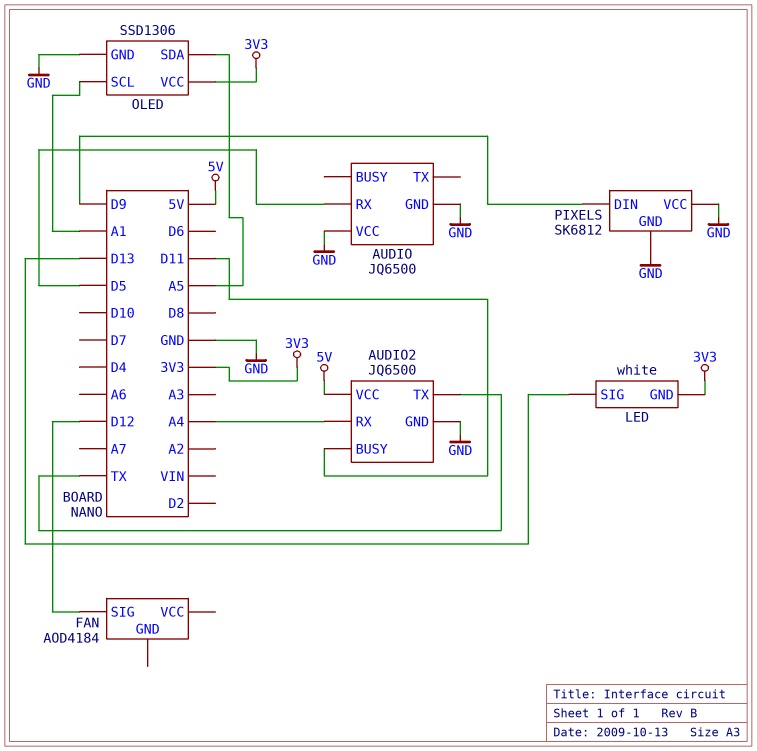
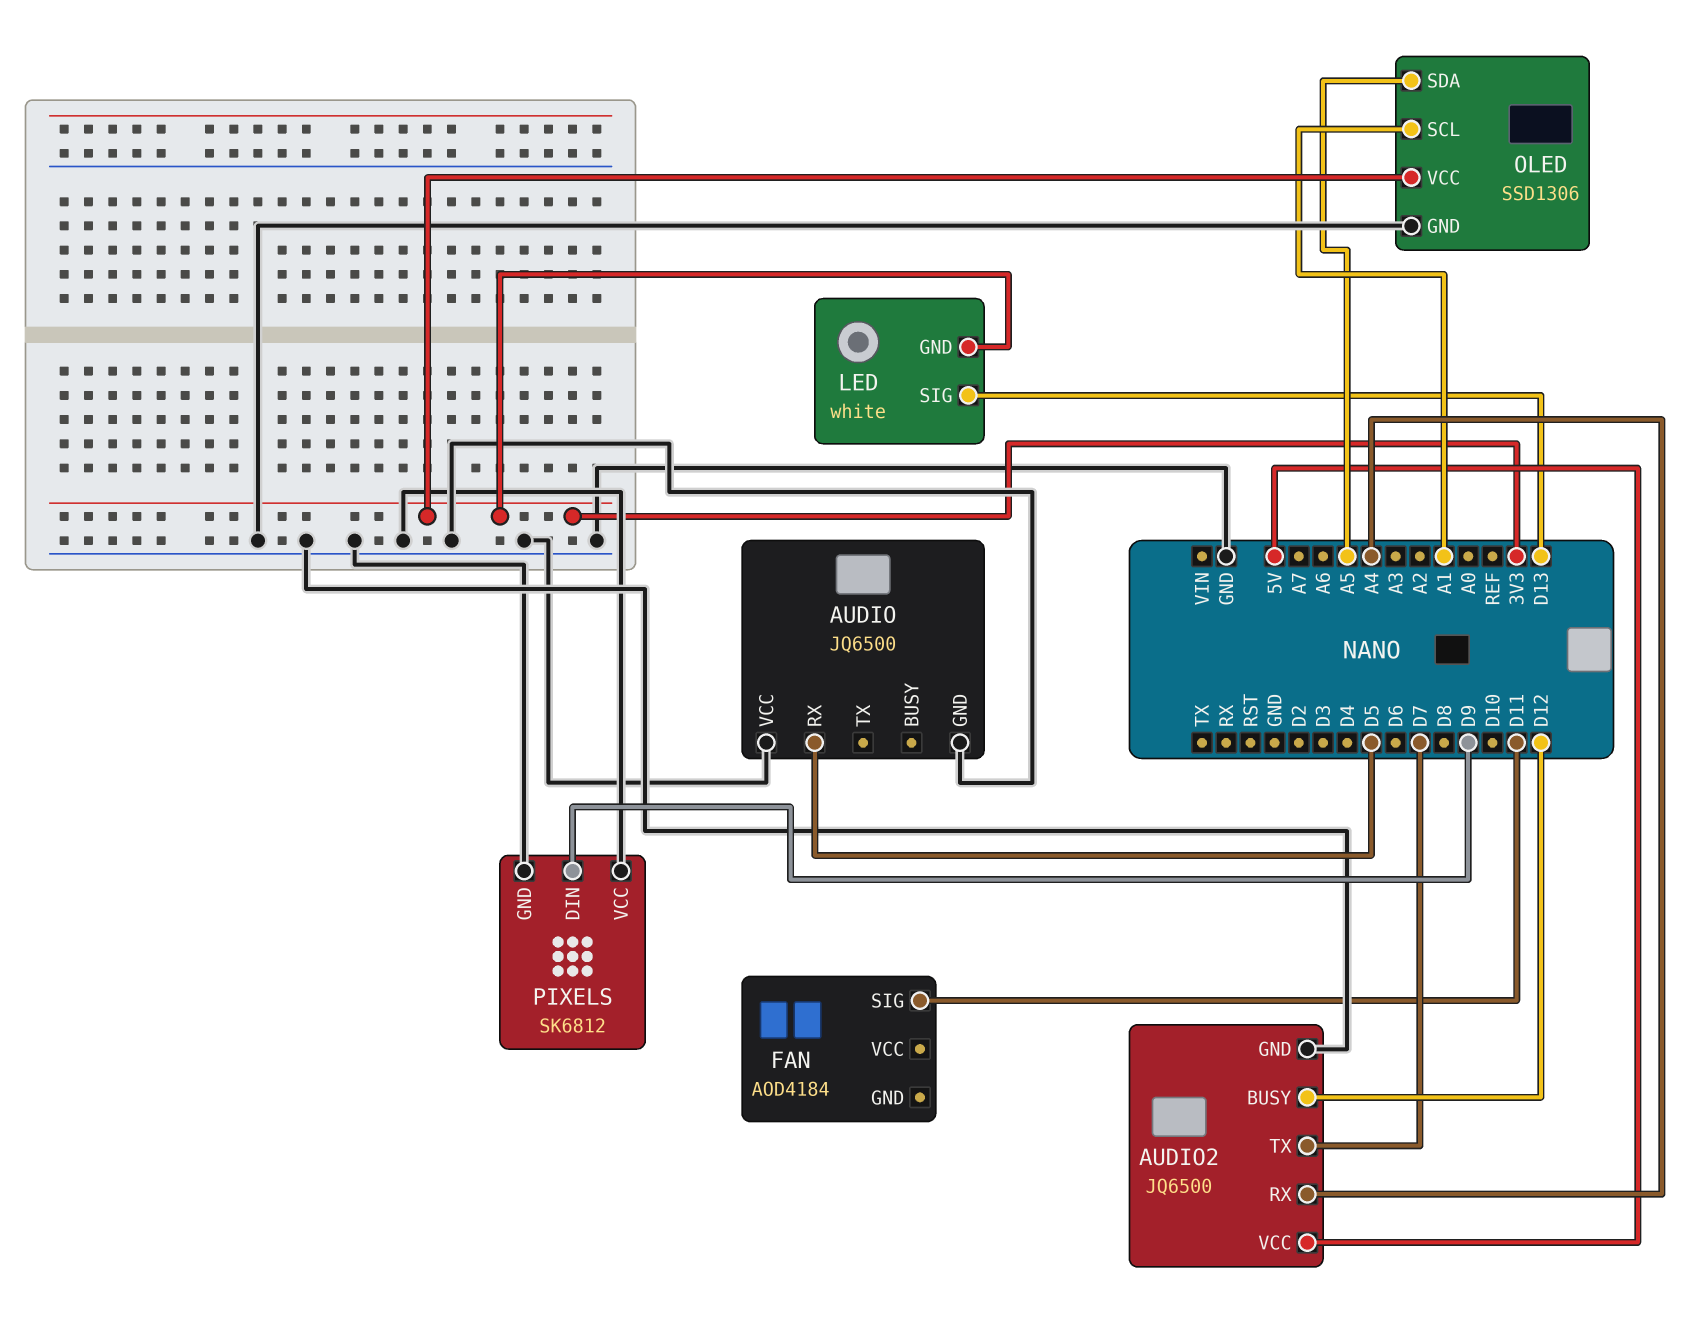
AUDIO2 pin BUSY: D11 -> D12
AUDIO2 pin TX: TX -> D7
FAN pin SIG: D12 -> D11

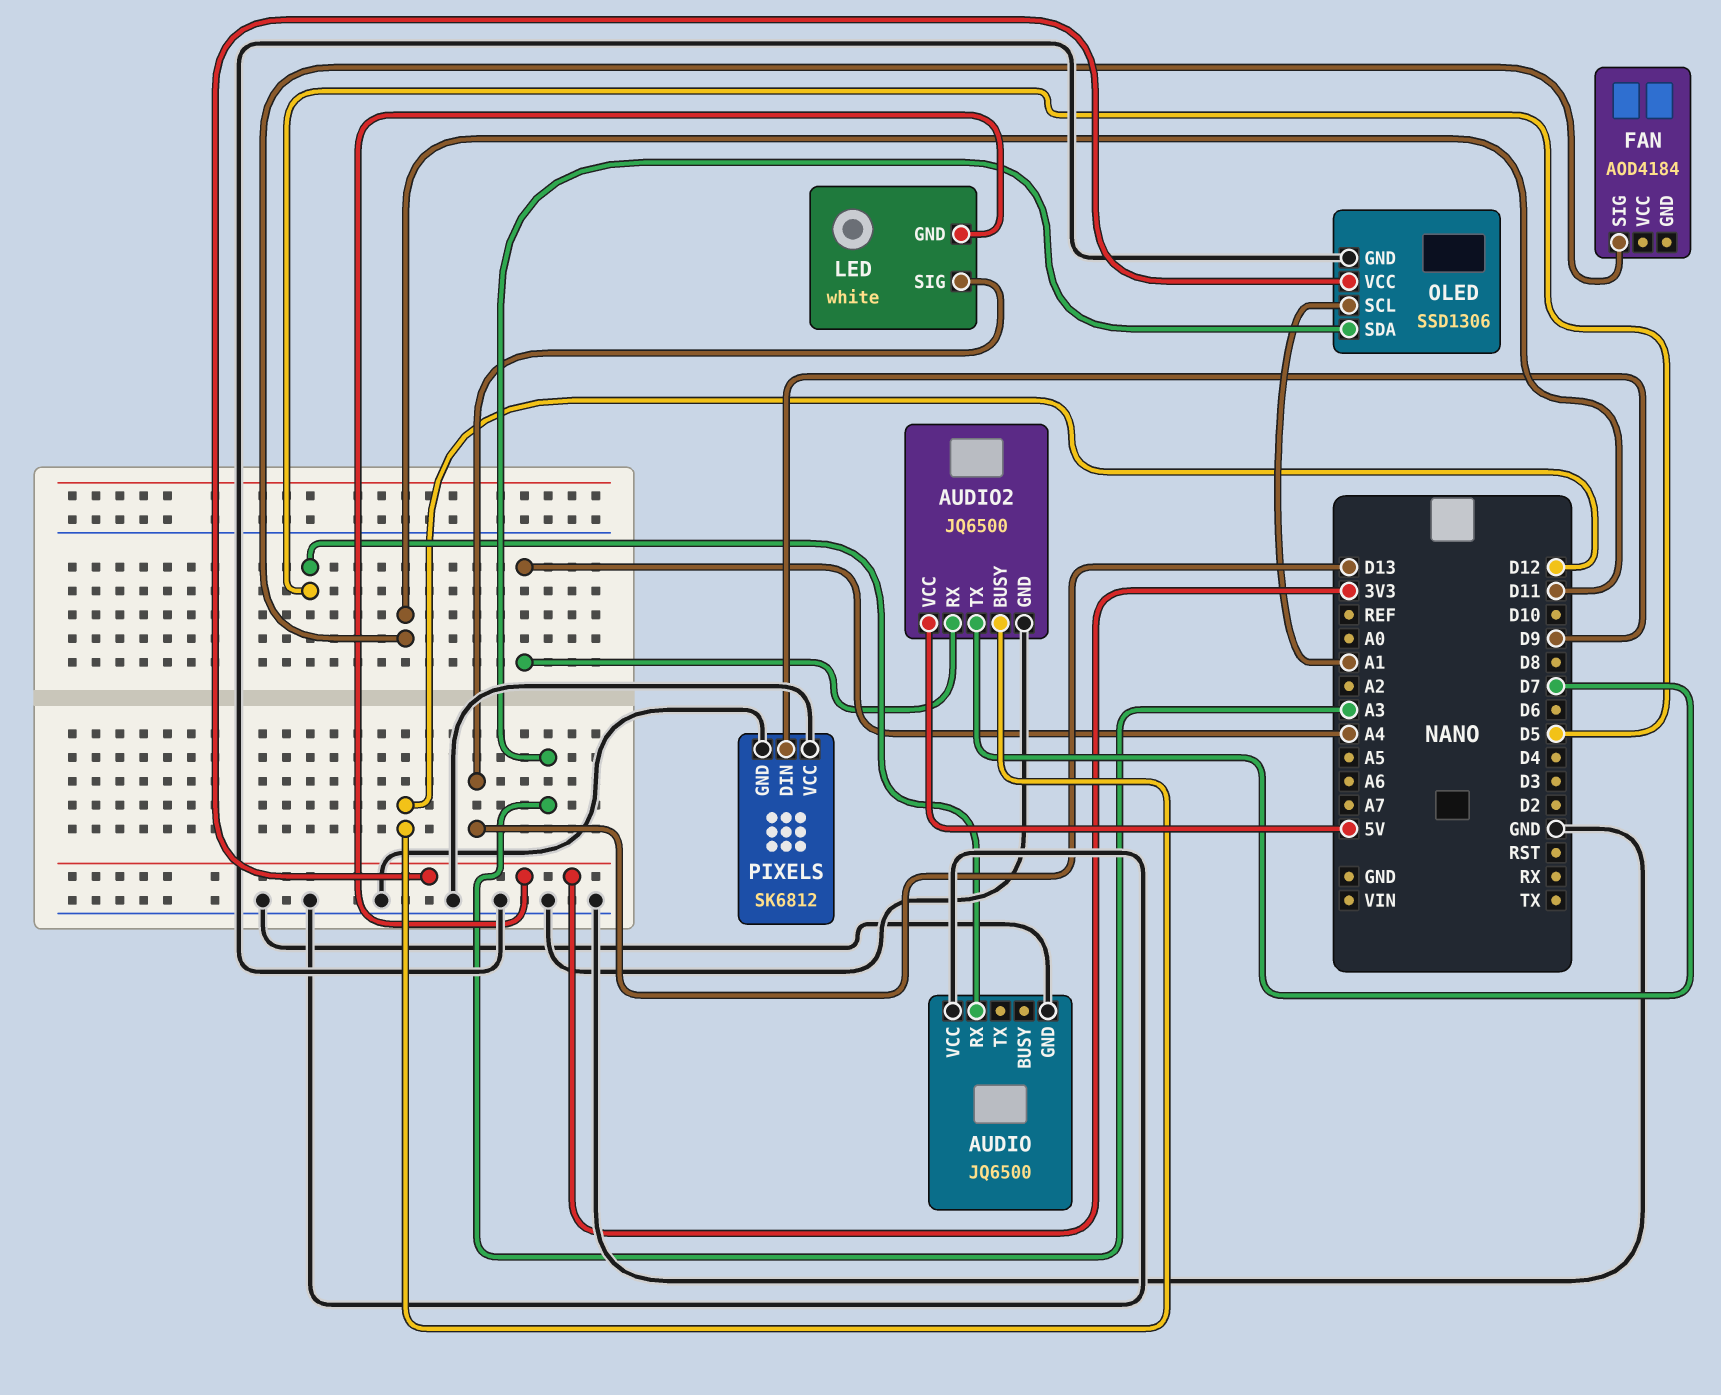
OLED pin SDA: A5 -> A3

